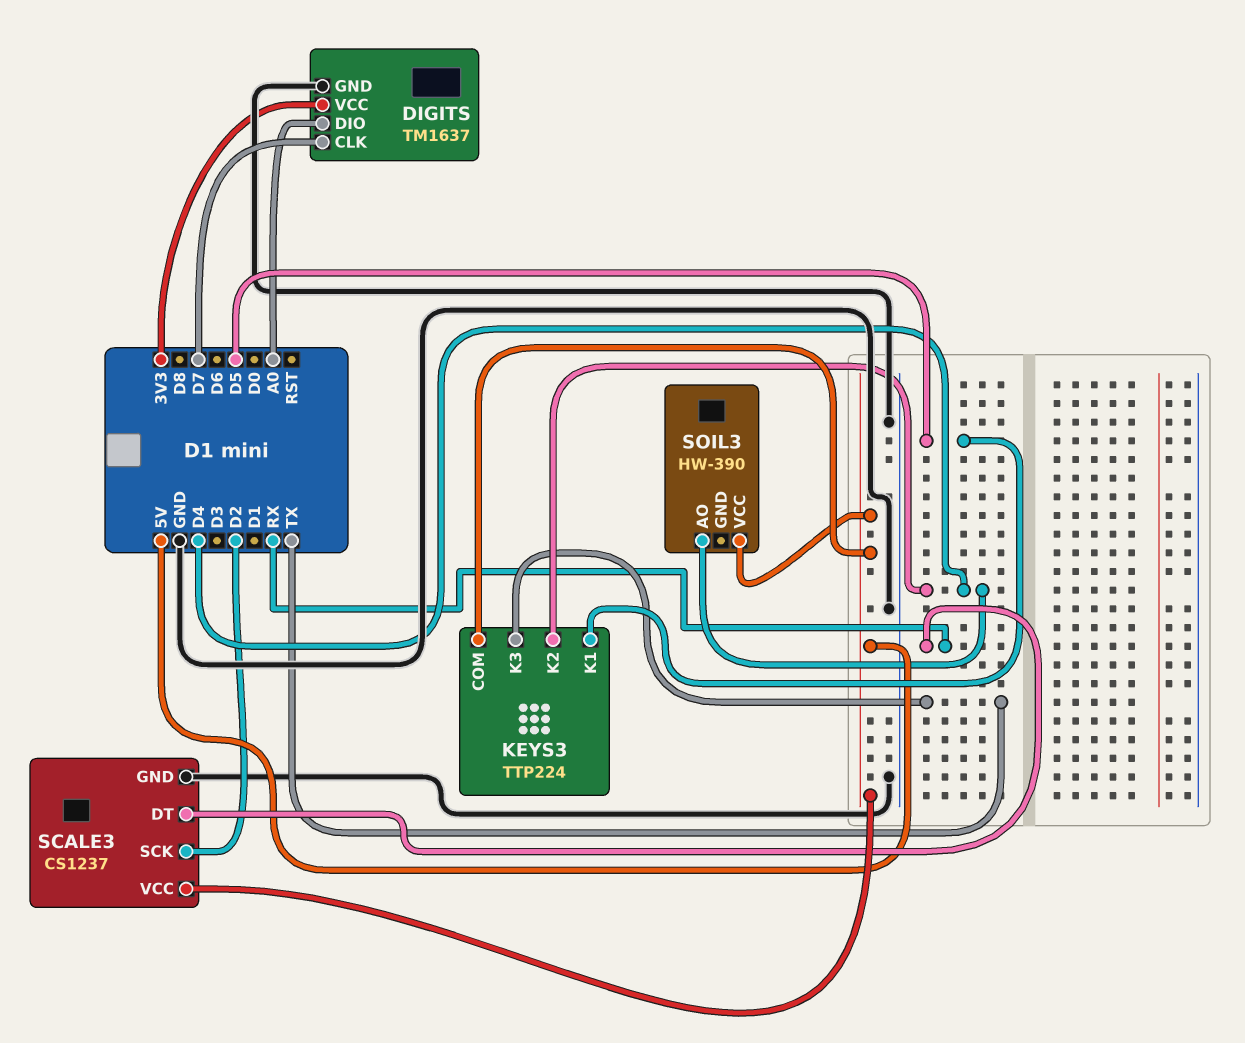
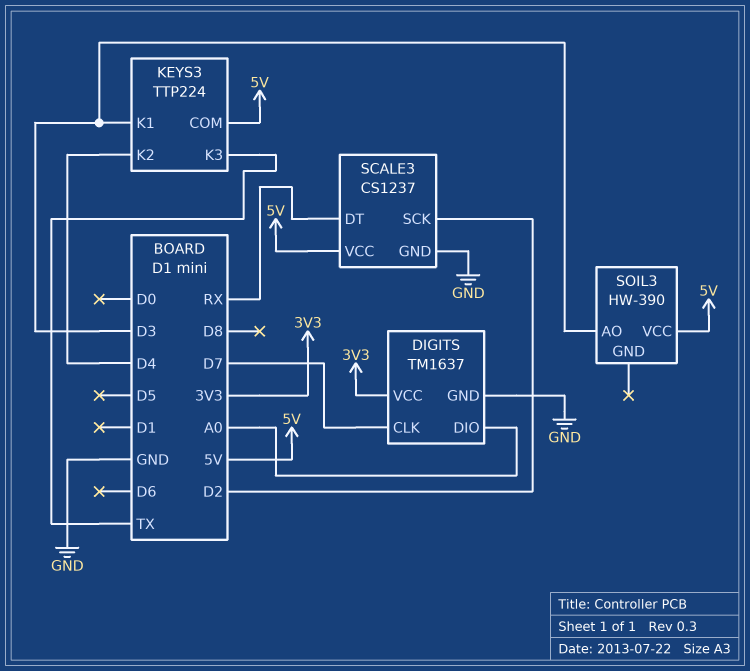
KEYS3 pin K1: D5 -> D3
SOIL3 pin AO: D4 -> D3

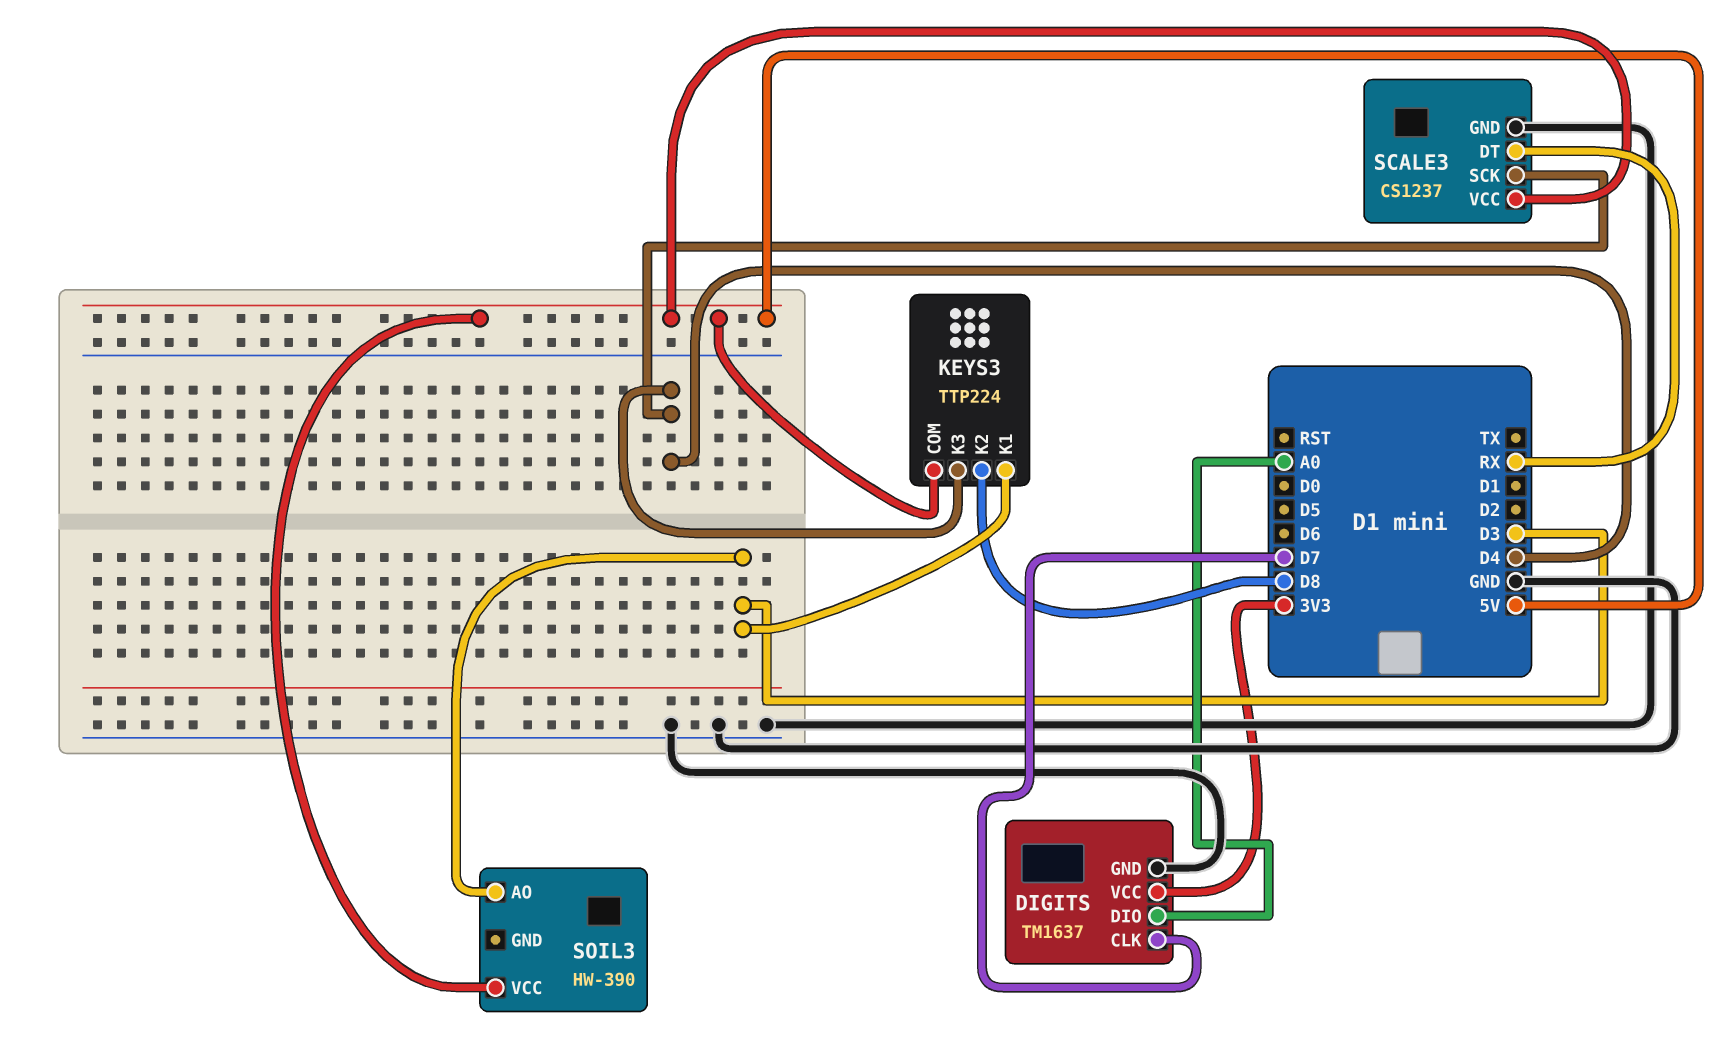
KEYS3 pin K2: D4 -> D8
KEYS3 pin K3: TX -> D4
SCALE3 pin SCK: D2 -> D4

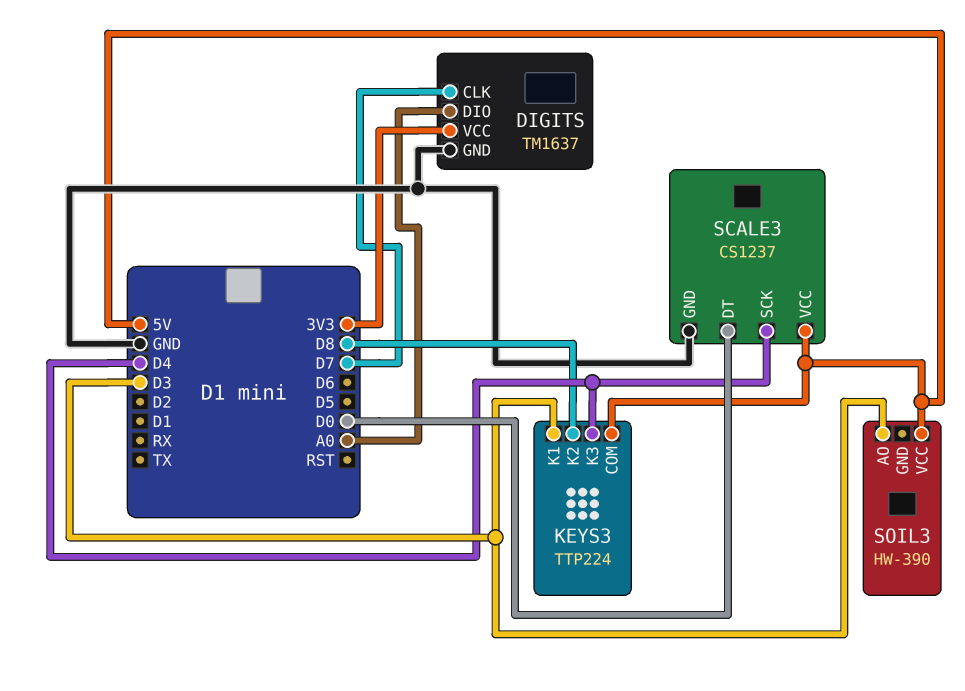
SCALE3 pin DT: RX -> D0

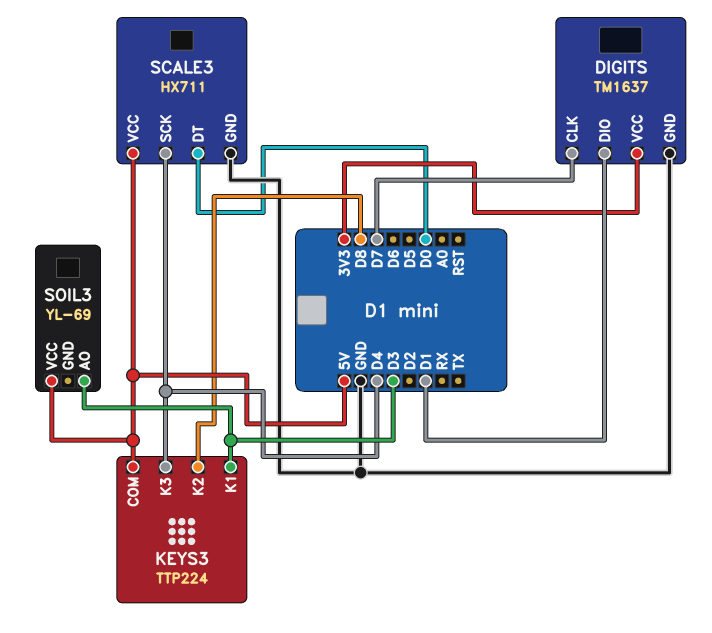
DIGITS pin DIO: A0 -> D1
SCALE3: CS1237 -> HX711
SOIL3: HW-390 -> YL-69

